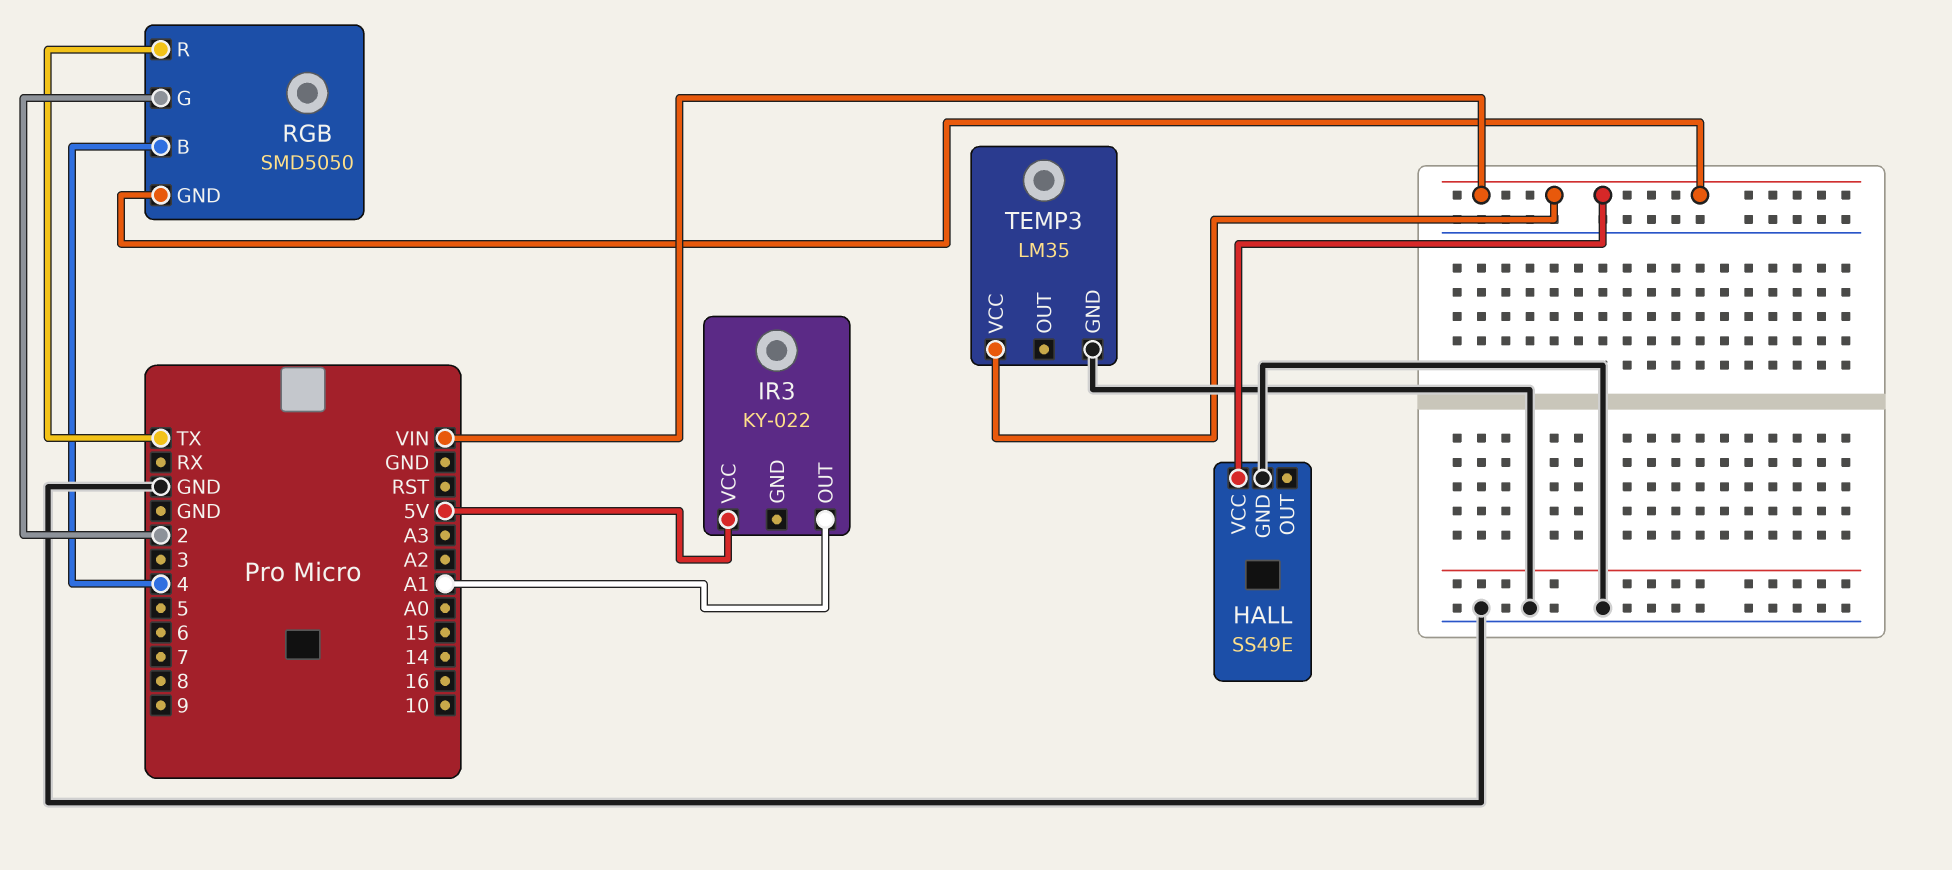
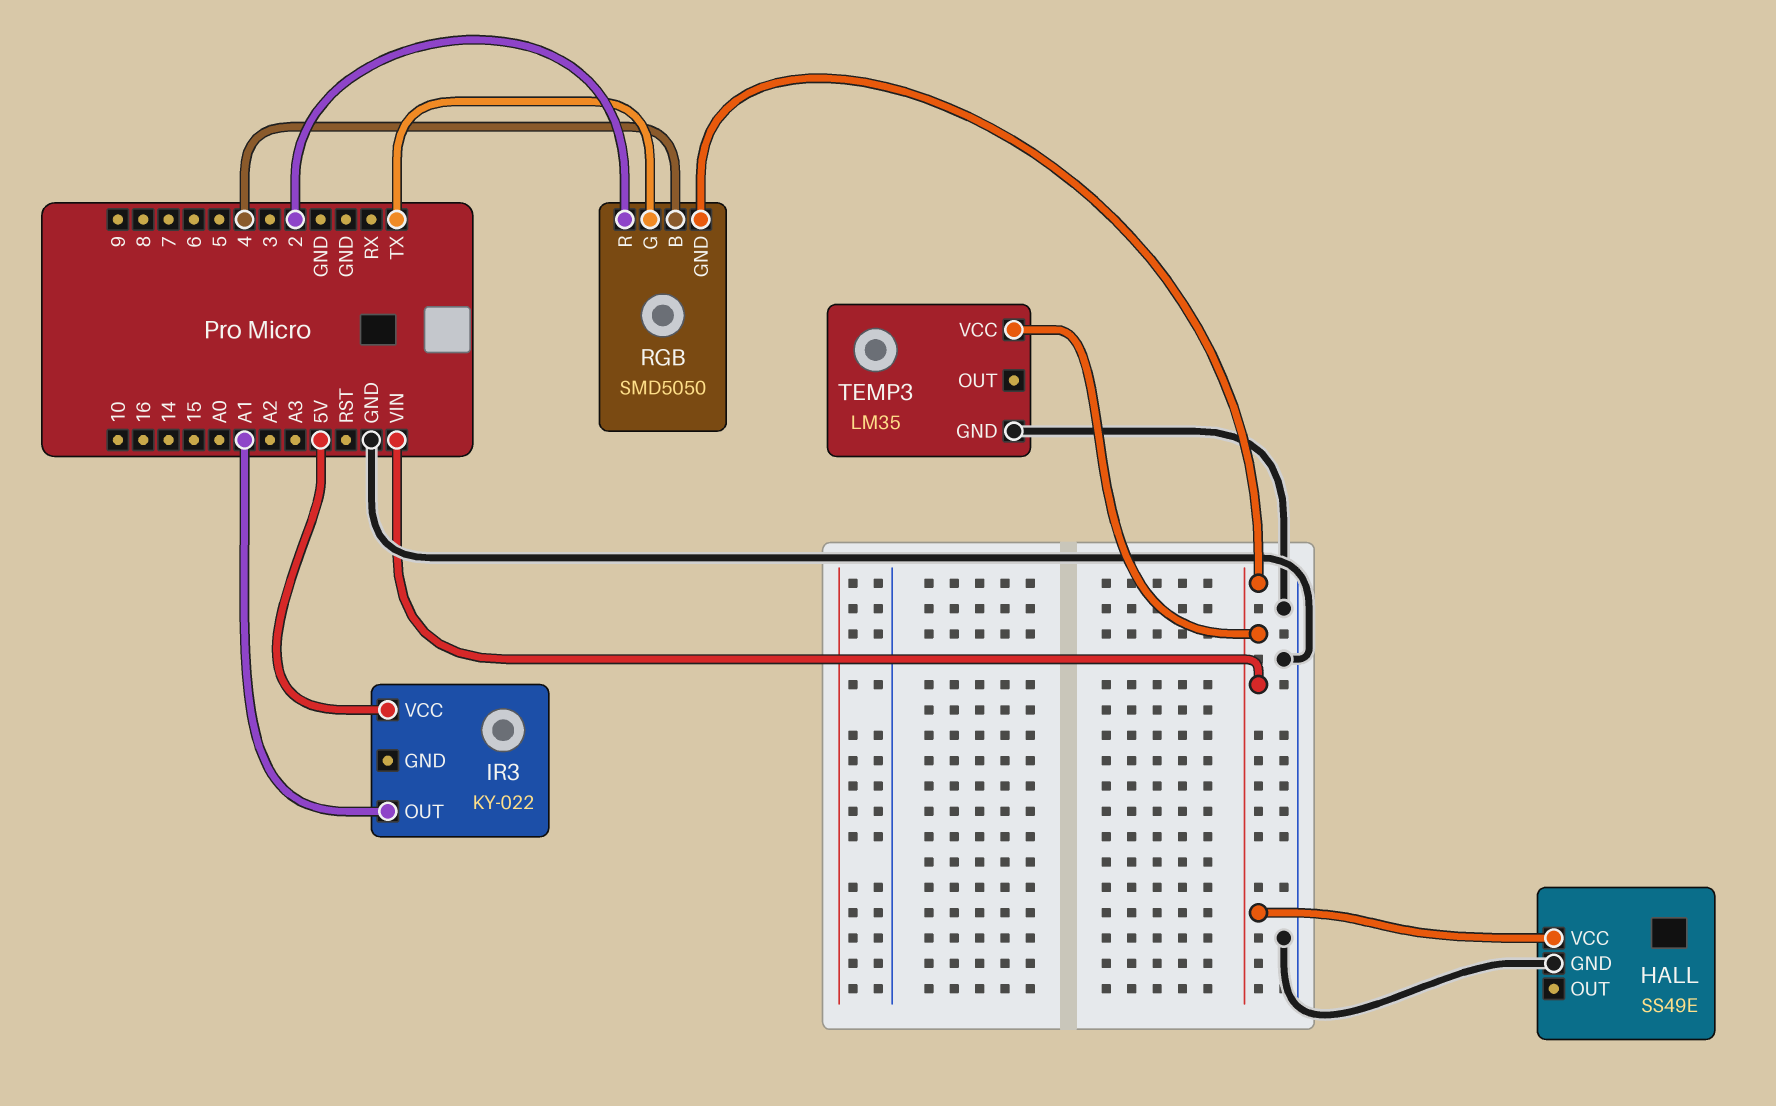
RGB pin G: 2 -> TX
RGB pin R: TX -> 2

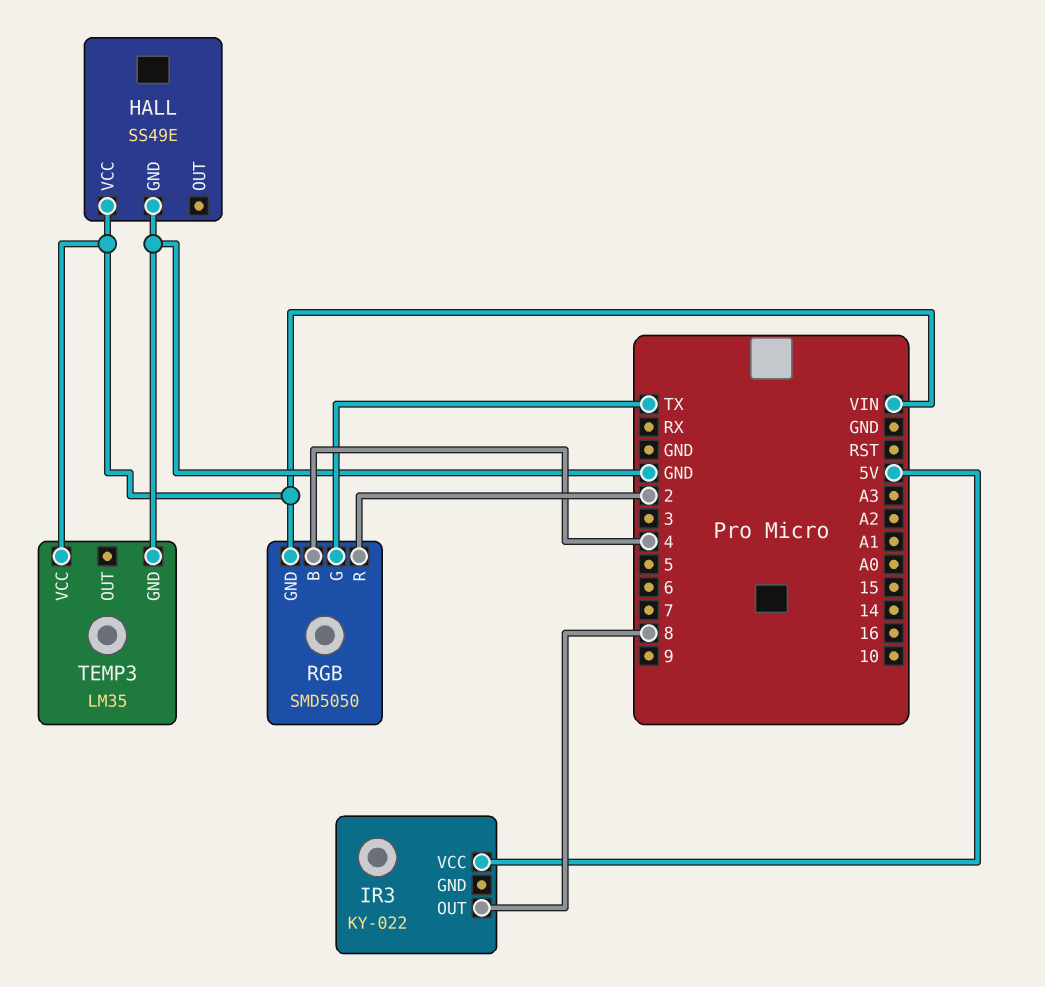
IR3 pin OUT: A1 -> 8

